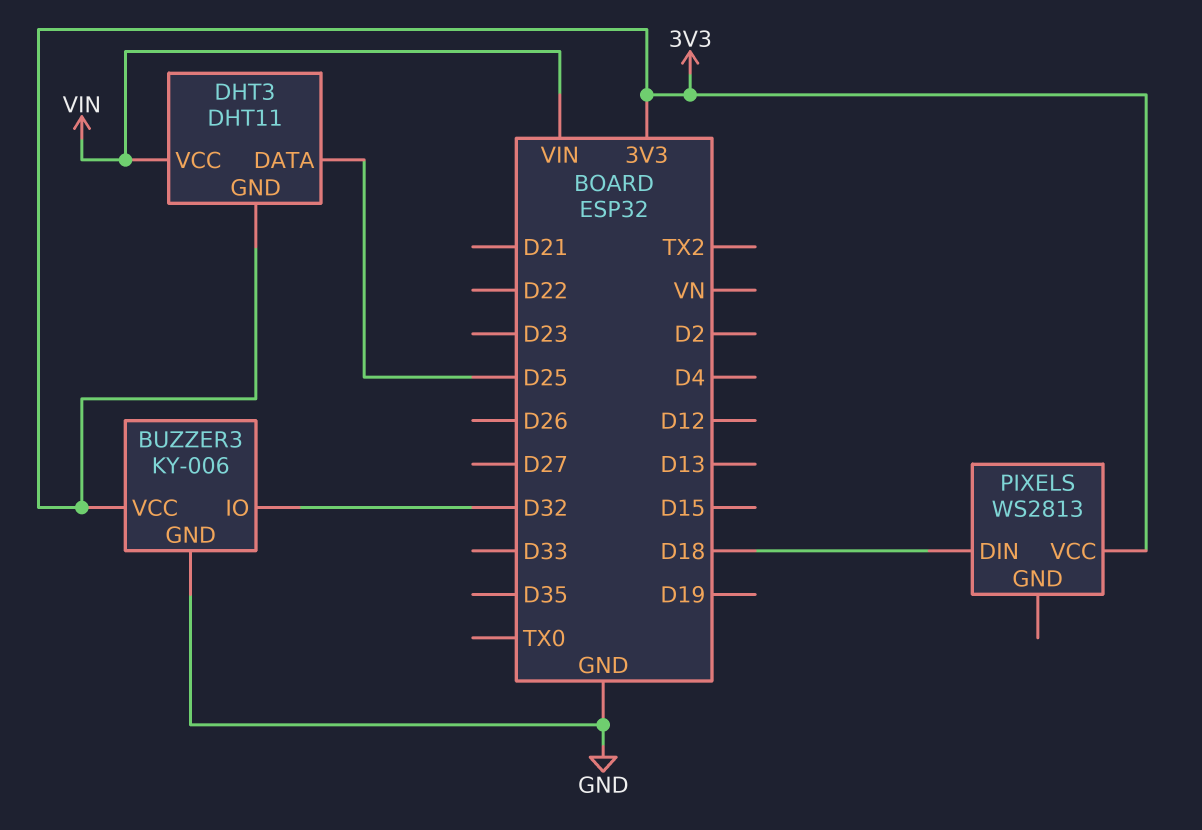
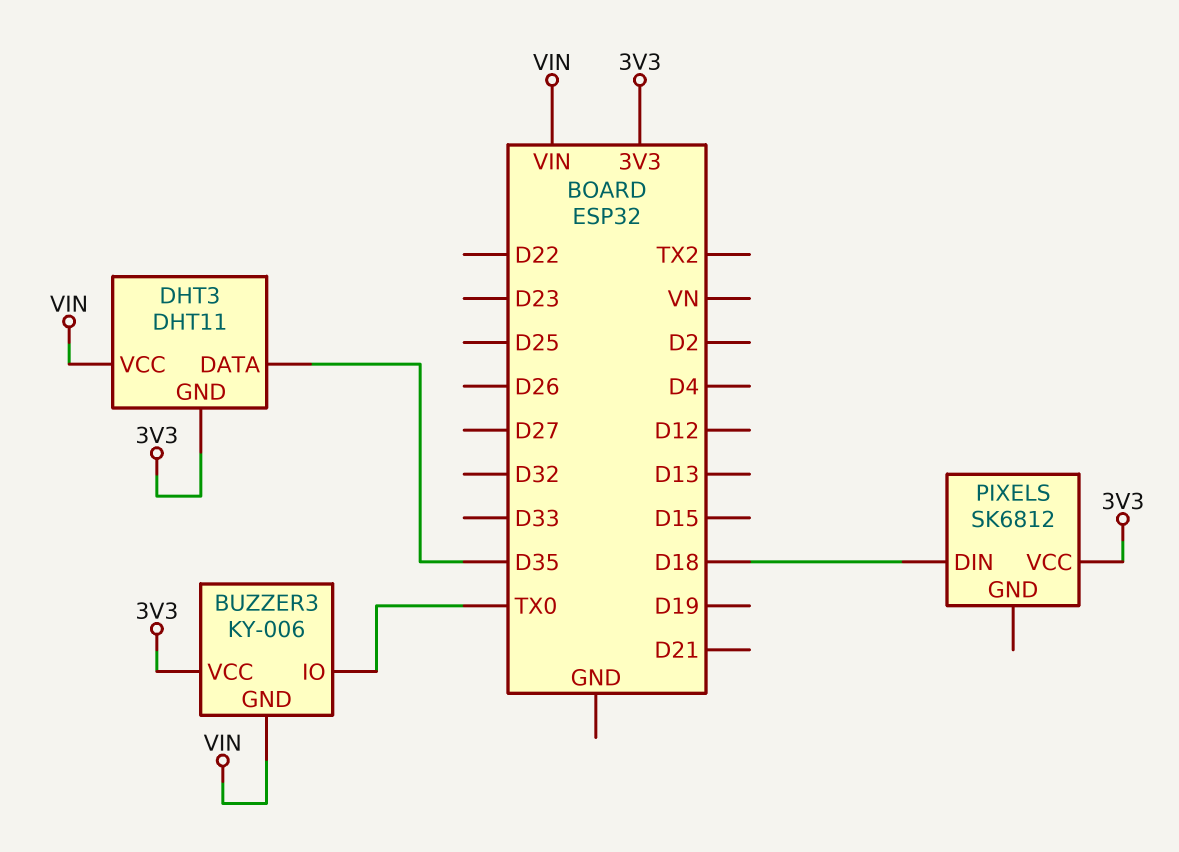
BUZZER3 pin GND: GND -> VIN
BUZZER3 pin IO: D32 -> TX0
DHT3 pin DATA: D25 -> D35
PIXELS: WS2813 -> SK6812

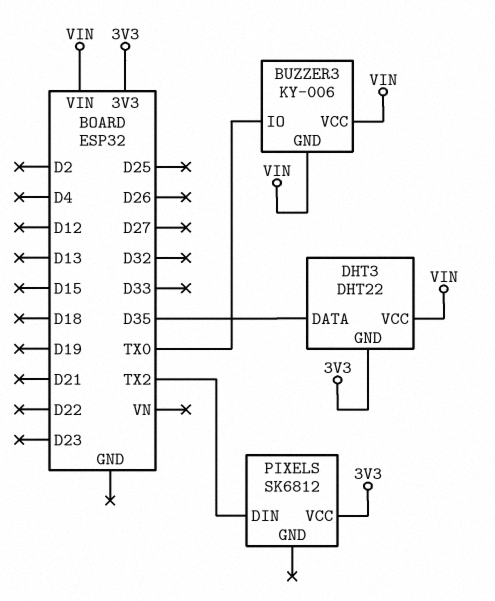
BUZZER3 pin VCC: 3V3 -> VIN
DHT3: DHT11 -> DHT22
PIXELS pin DIN: D18 -> TX2

